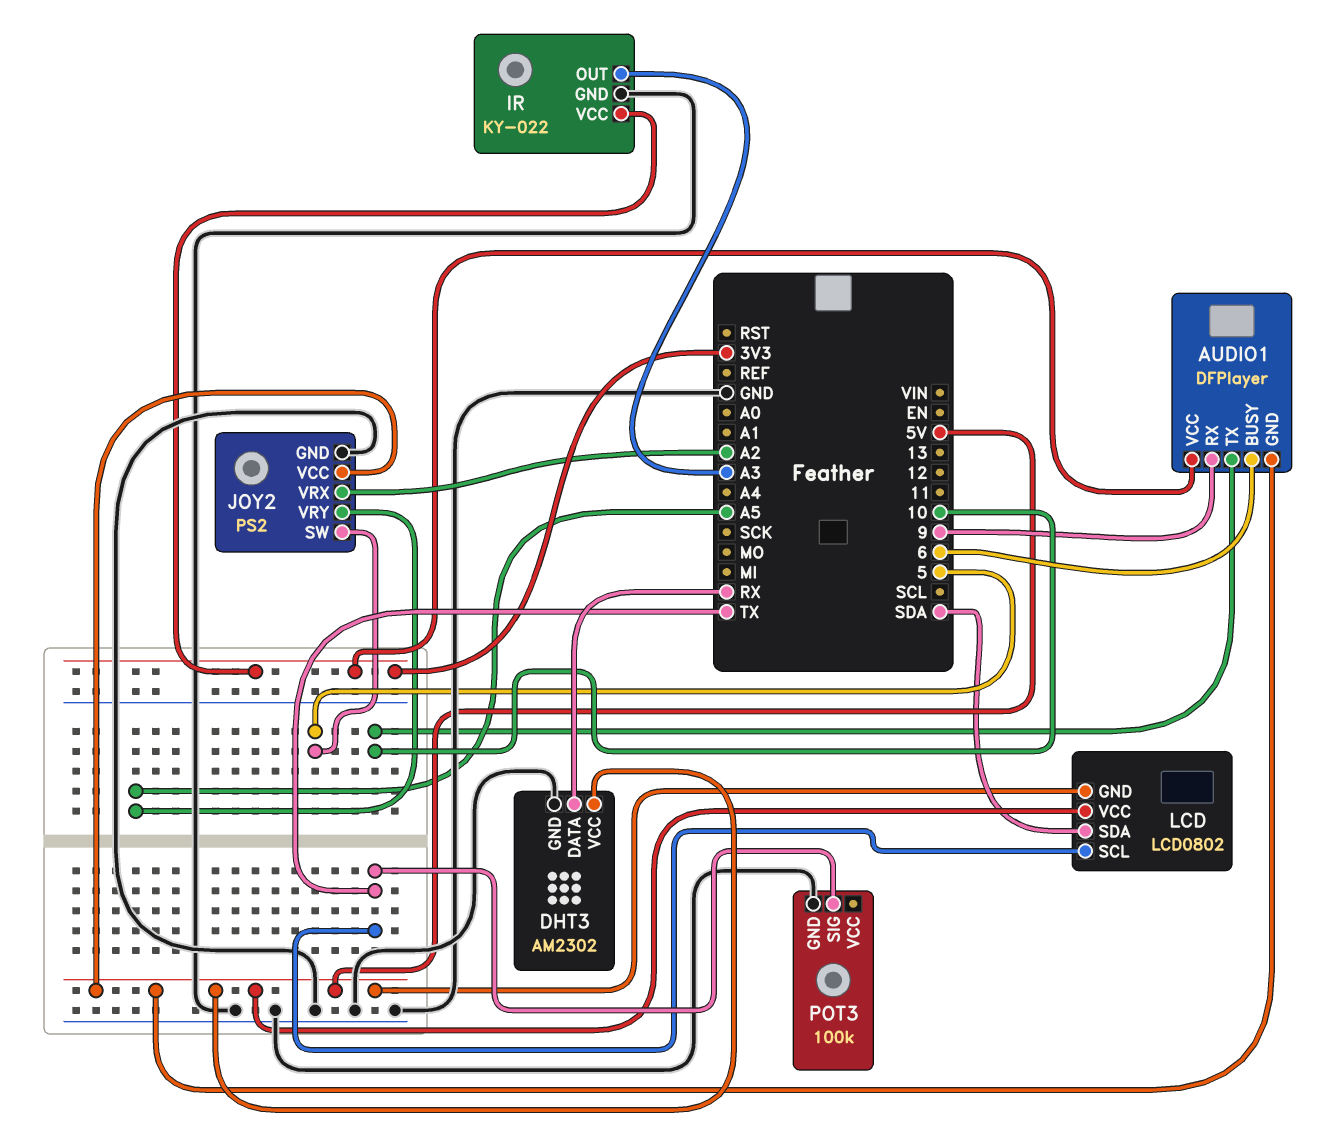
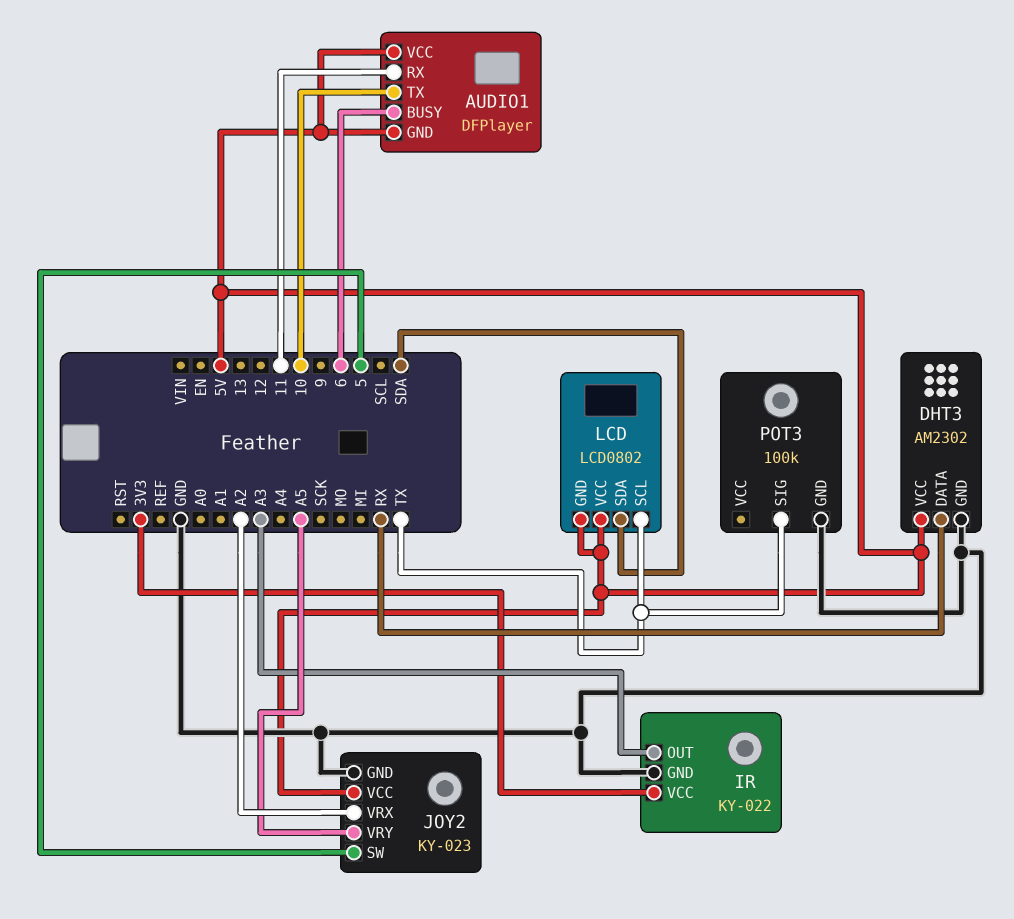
AUDIO1 pin RX: 9 -> 11
AUDIO1 pin VCC: 3V3 -> 5V
JOY2: PS2 -> KY-023

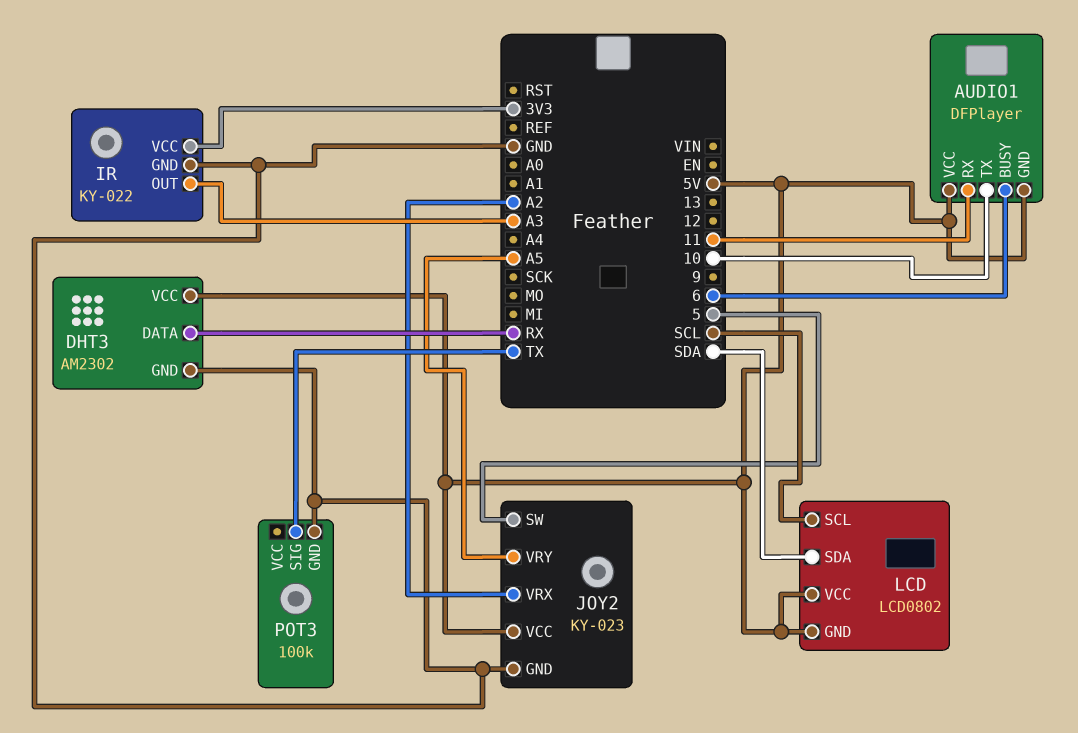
LCD pin SCL: TX -> SCL

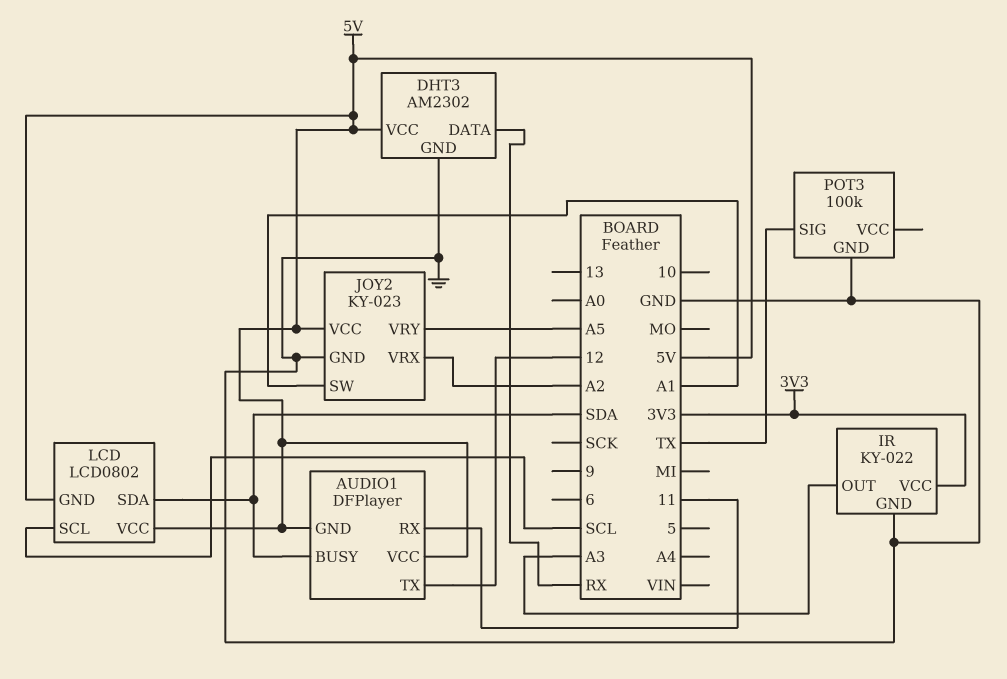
AUDIO1 pin BUSY: 6 -> SDA
AUDIO1 pin TX: 10 -> 12
JOY2 pin SW: 5 -> A1

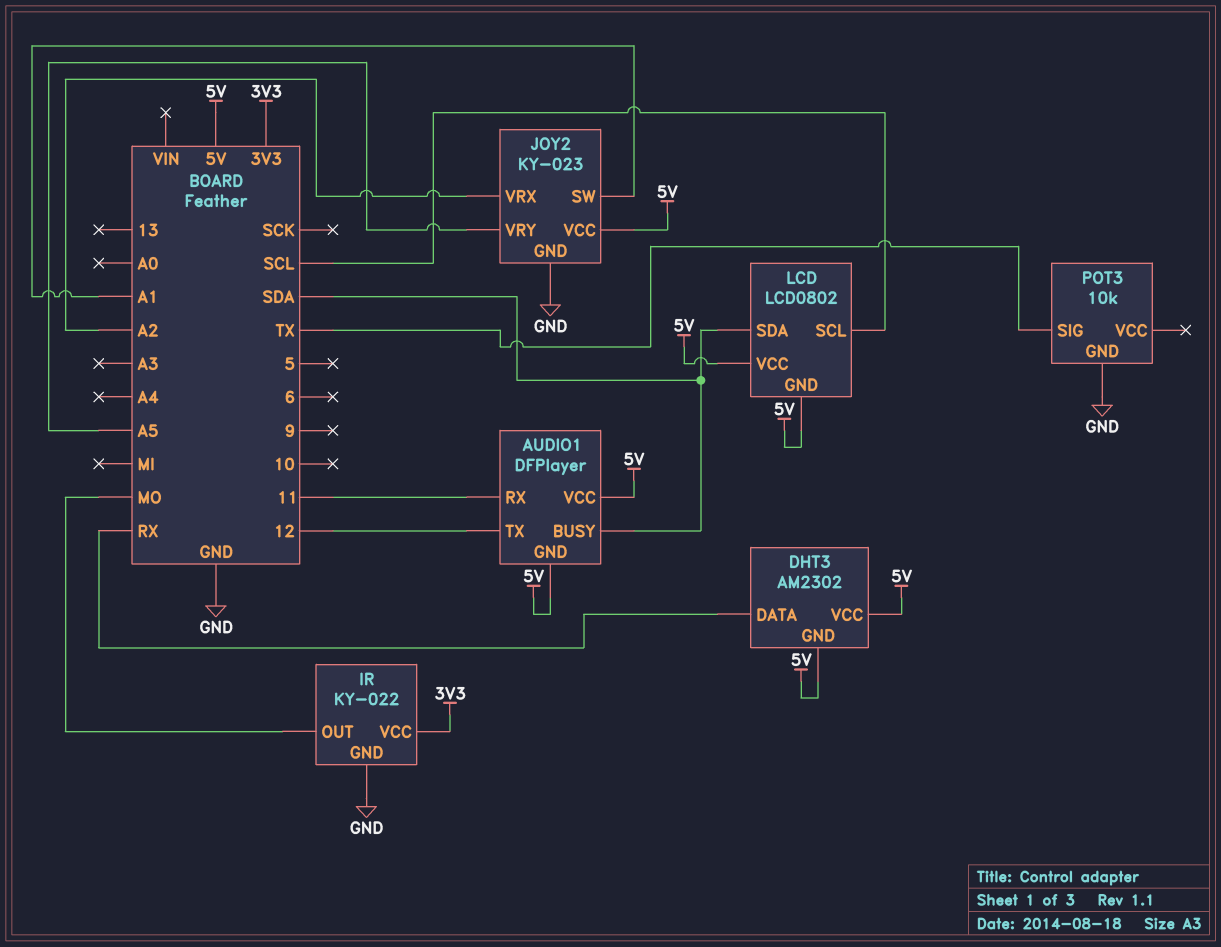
DHT3 pin GND: GND -> 5V
IR pin OUT: A3 -> MO
POT3: 100k -> 10k

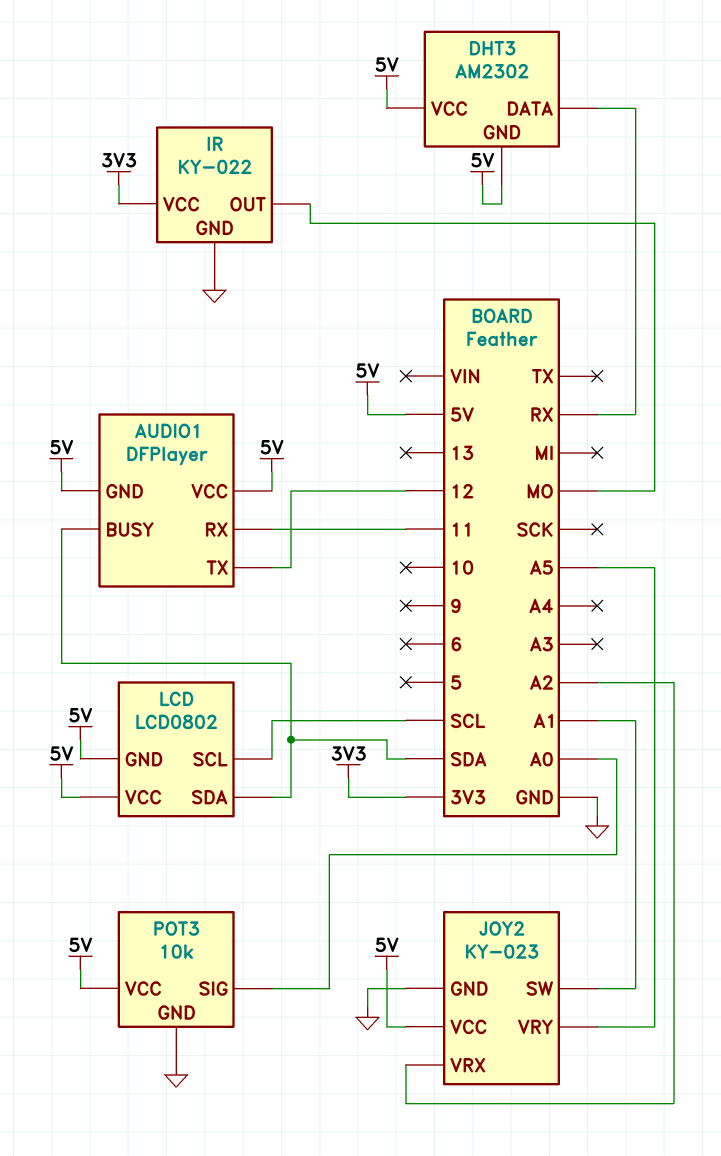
POT3 pin SIG: TX -> A0
POT3 pin VCC: none -> 5V

